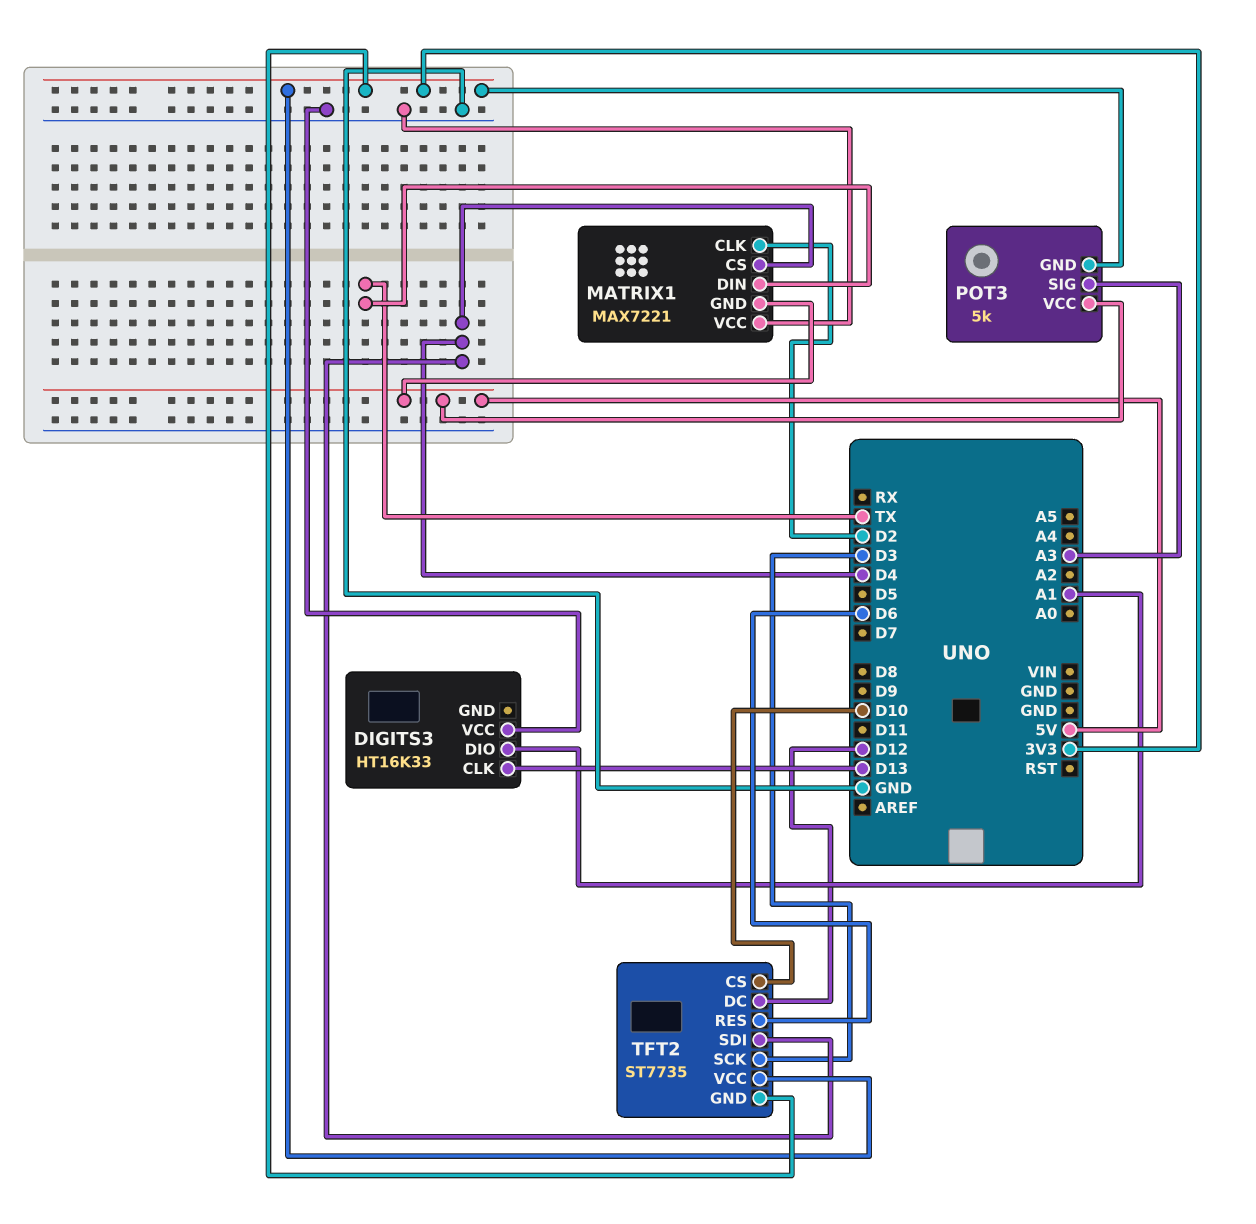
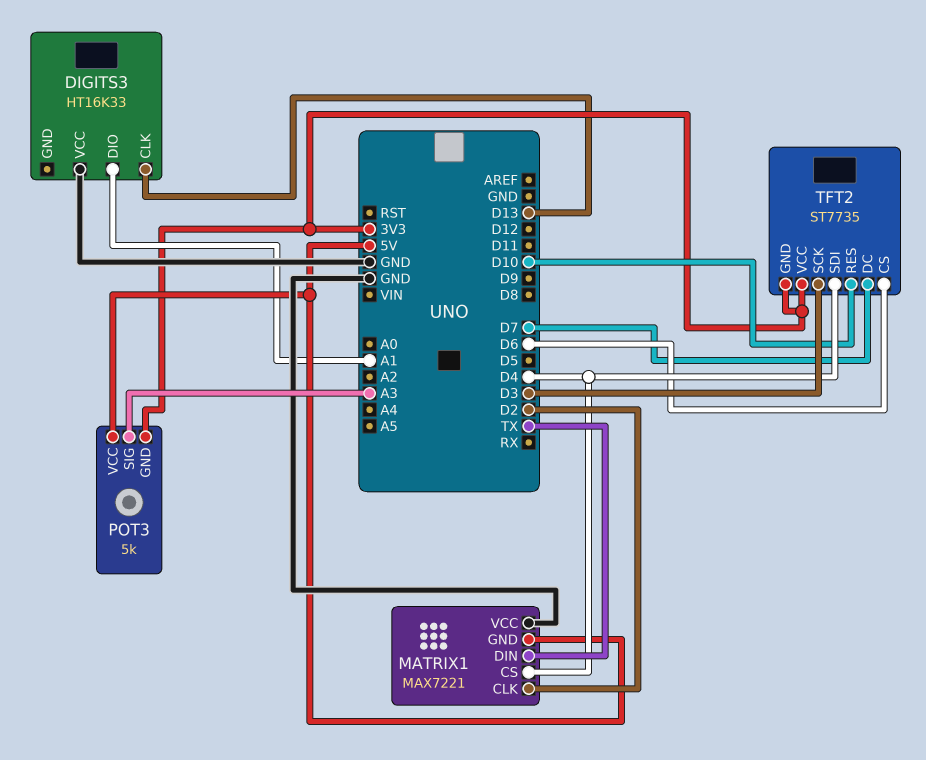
TFT2 pin CS: D10 -> D6
TFT2 pin DC: D12 -> D7
TFT2 pin RES: D6 -> D10

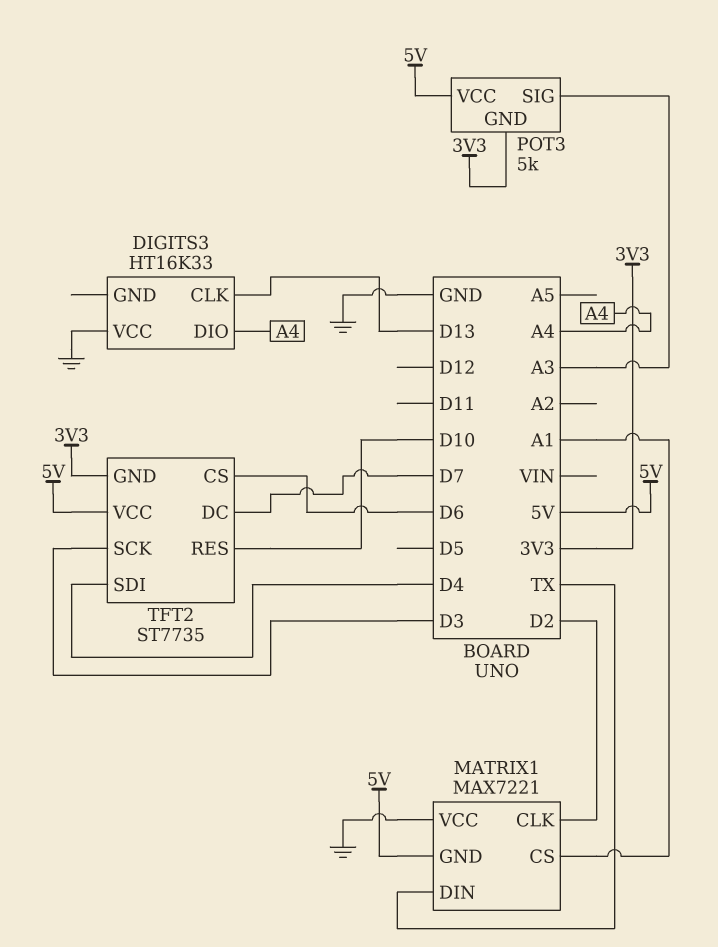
DIGITS3 pin DIO: A1 -> A4
MATRIX1 pin CS: D4 -> A1
TFT2 pin VCC: 3V3 -> 5V

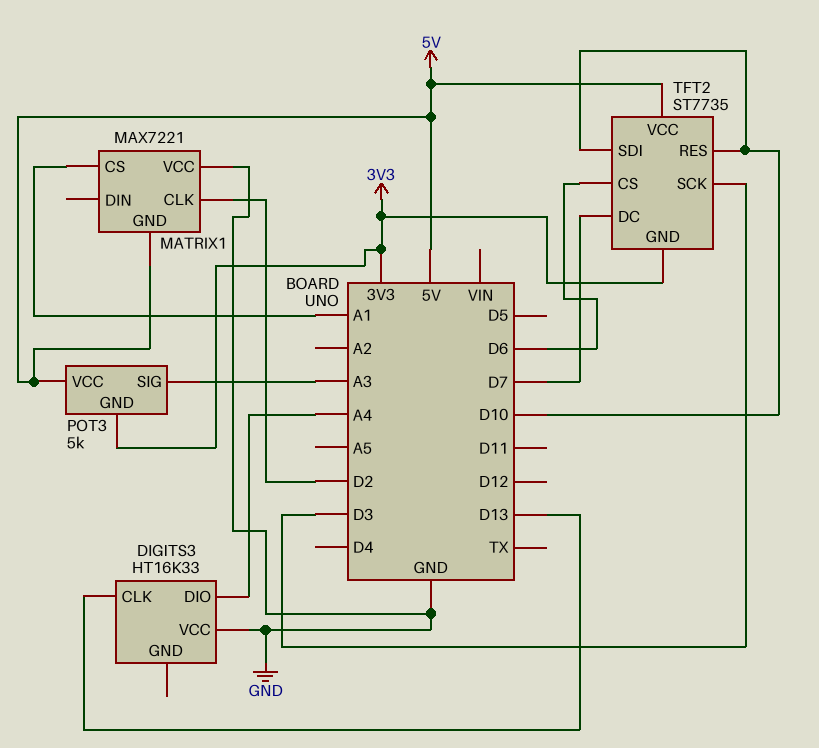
MATRIX1 pin DIN: TX -> none
TFT2 pin SDI: D4 -> D10

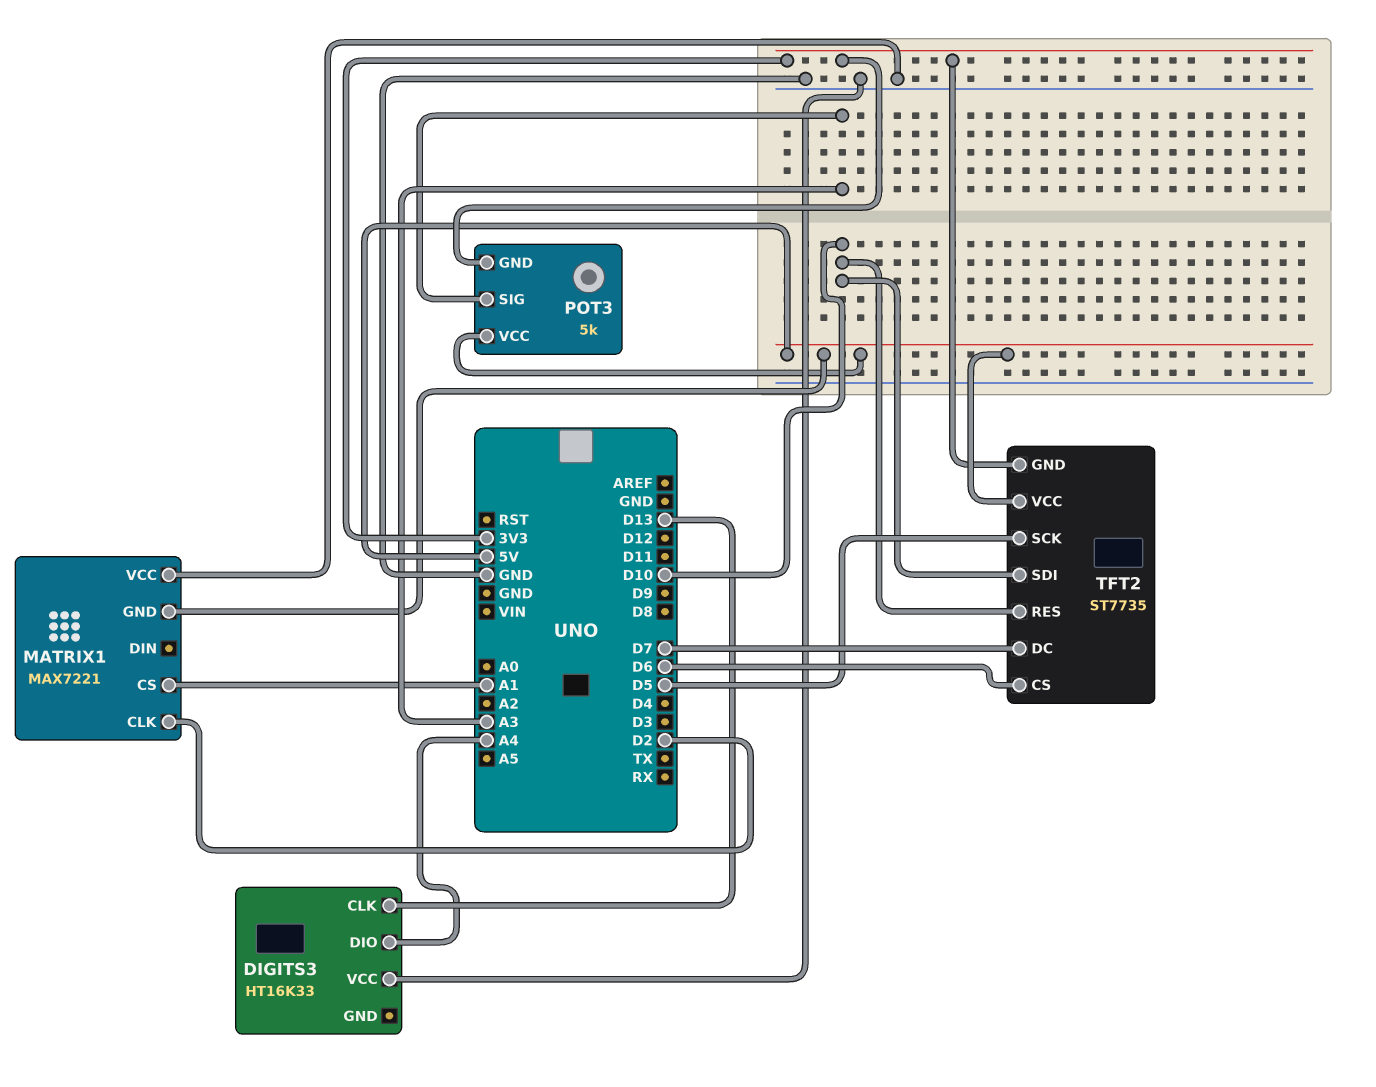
TFT2 pin SCK: D3 -> D5

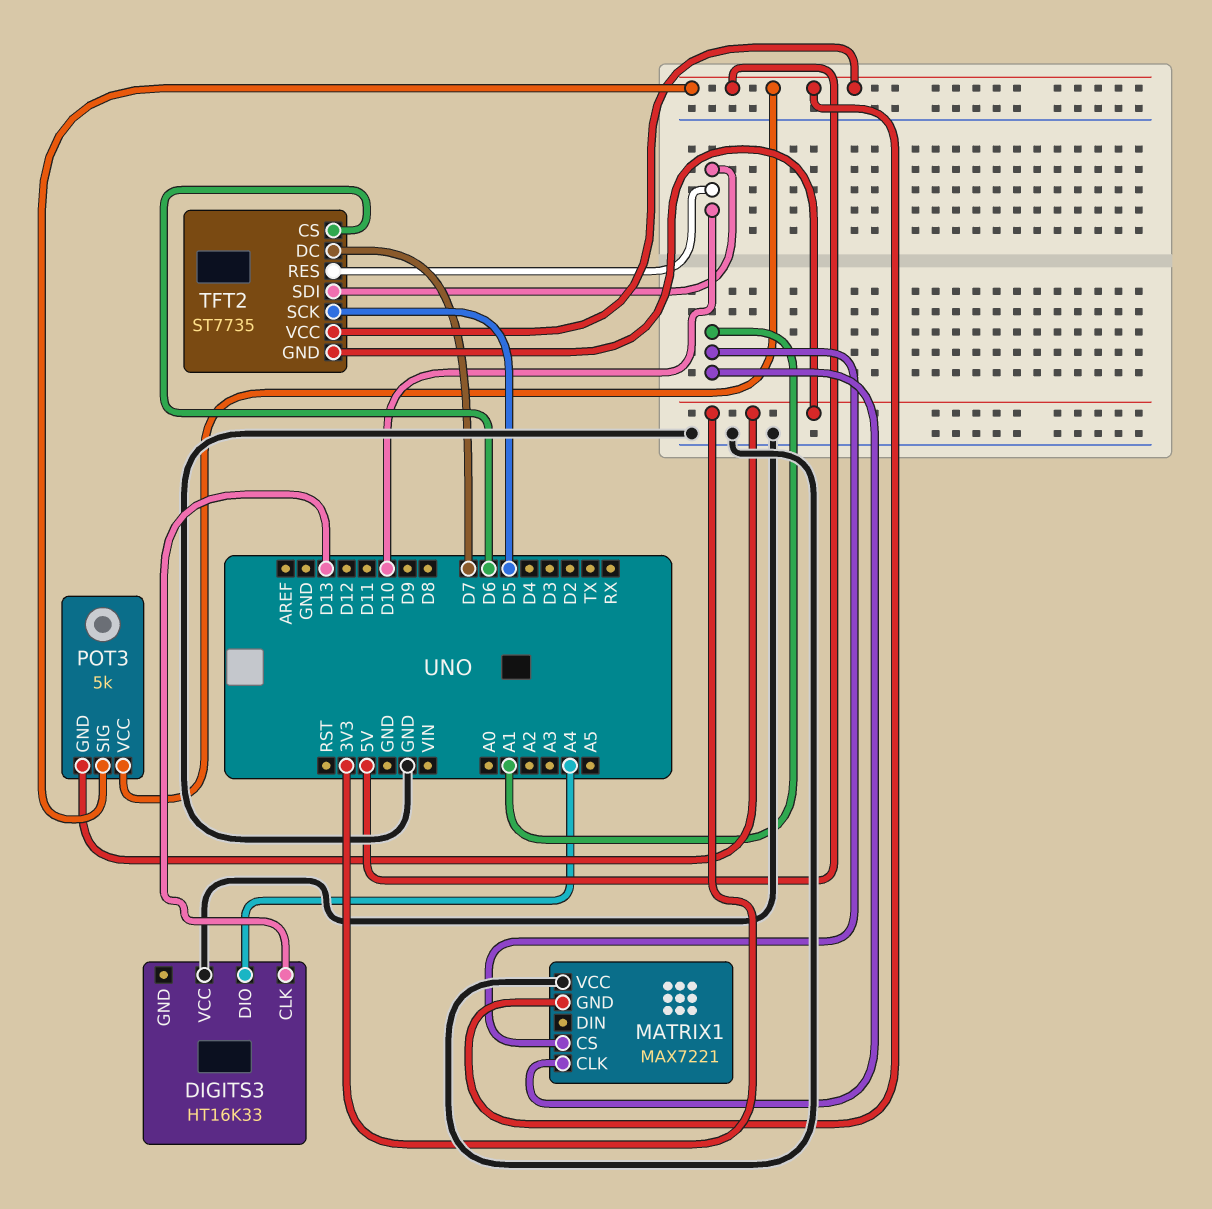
MATRIX1 pin CLK: D2 -> A1
POT3 pin SIG: A3 -> 5V

